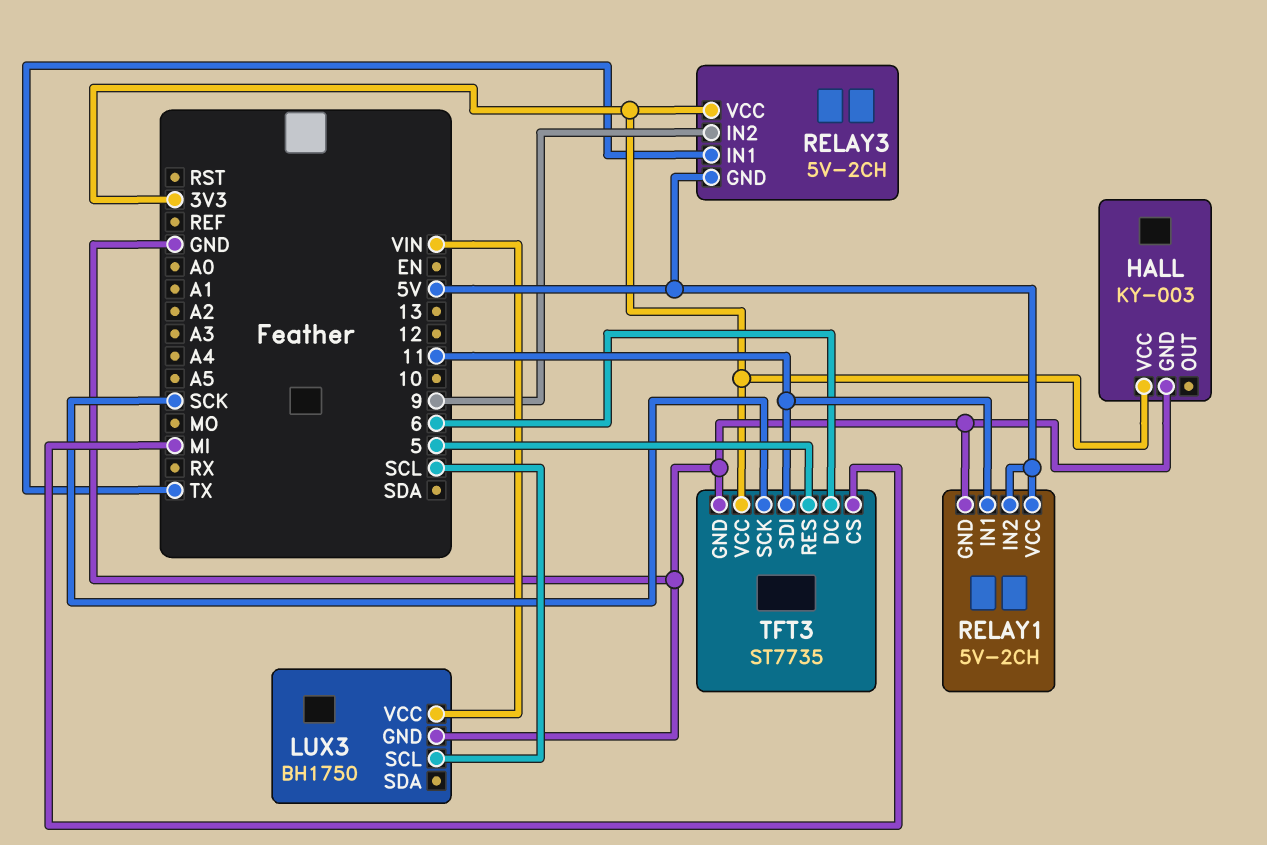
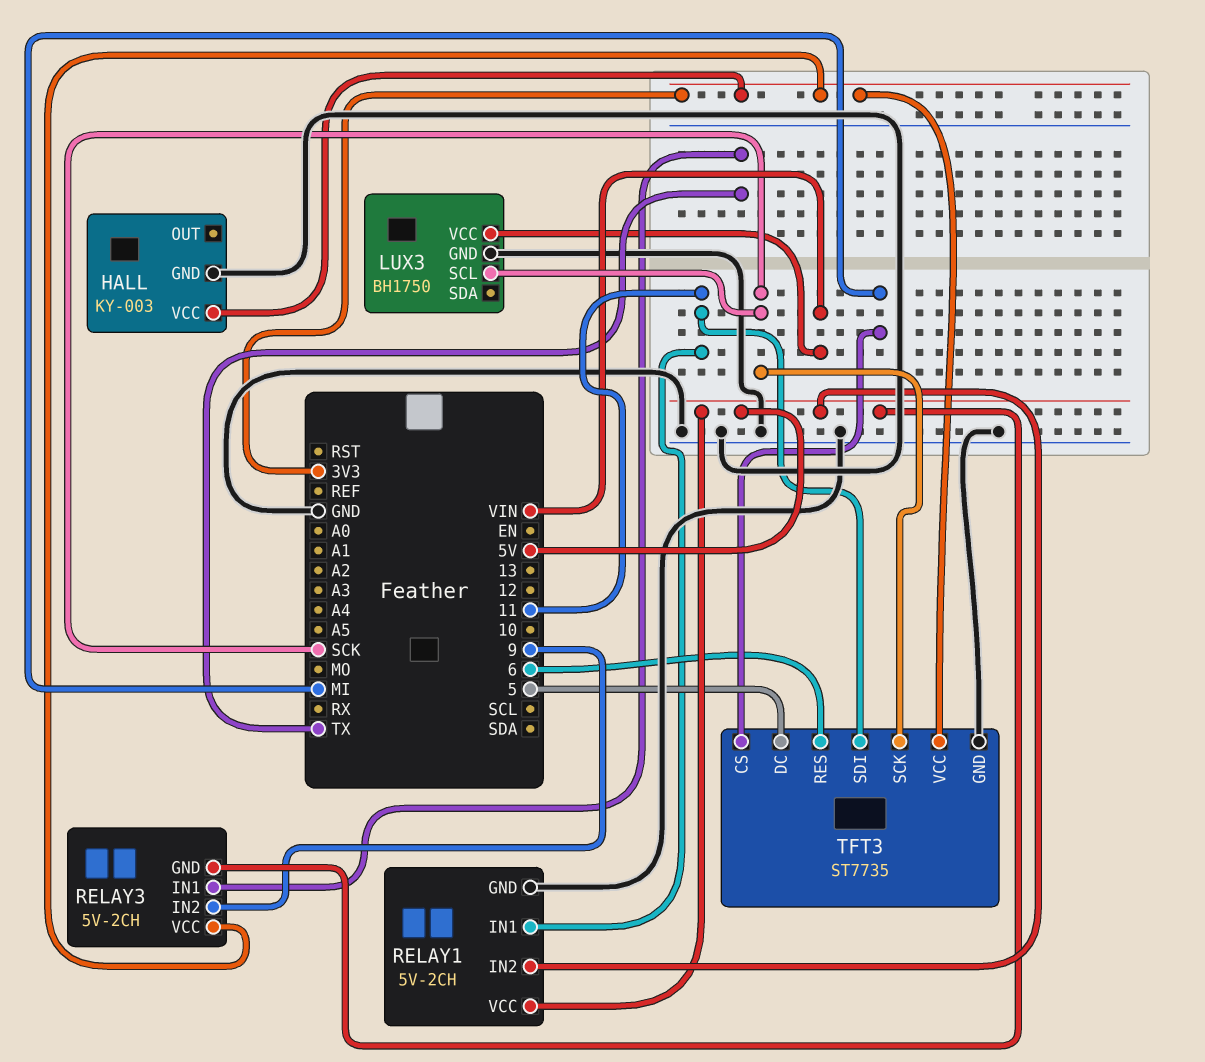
LUX3 pin SCL: SCL -> SCK
TFT3 pin DC: 6 -> 5
TFT3 pin RES: 5 -> 6

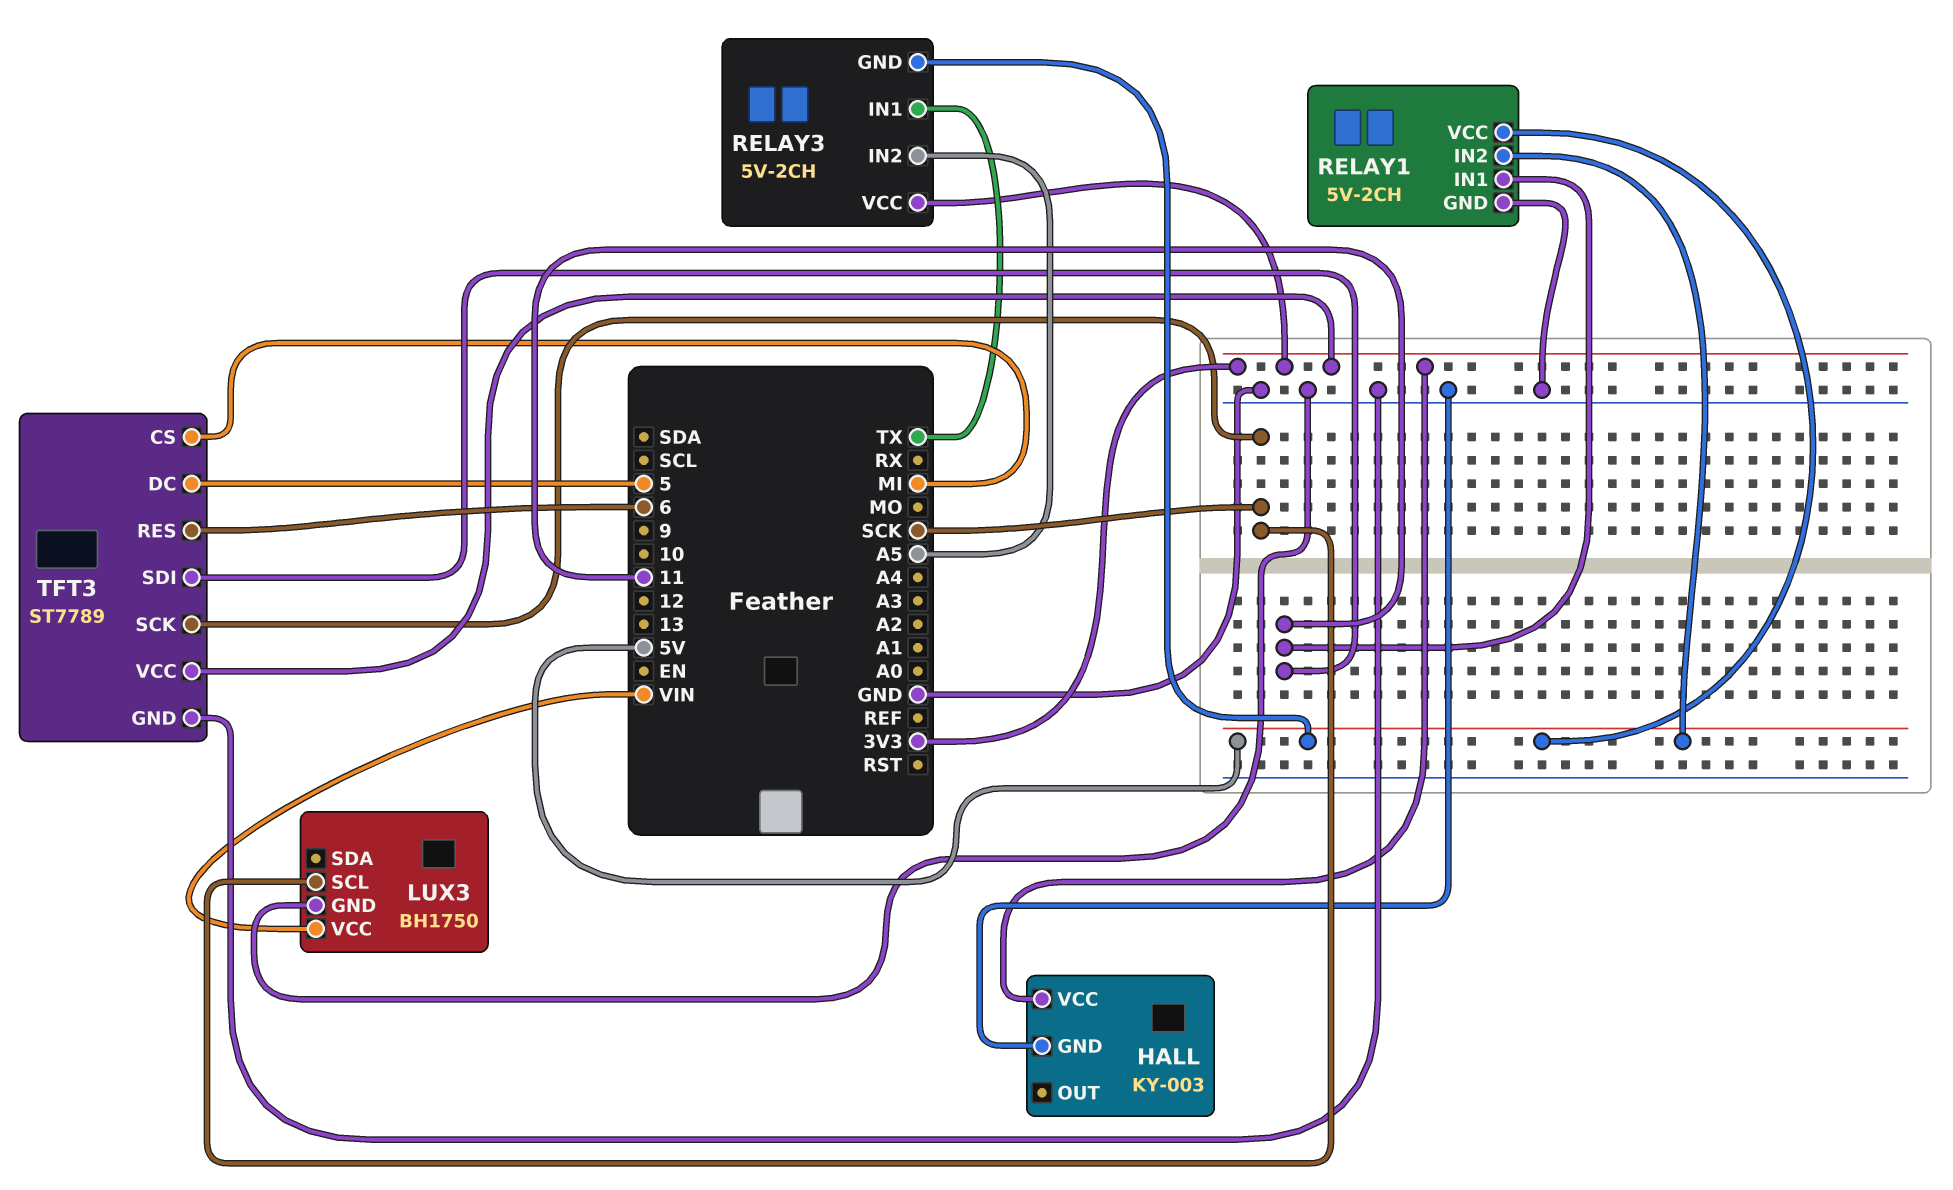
RELAY3 pin IN2: 9 -> A5
TFT3: ST7735 -> ST7789

